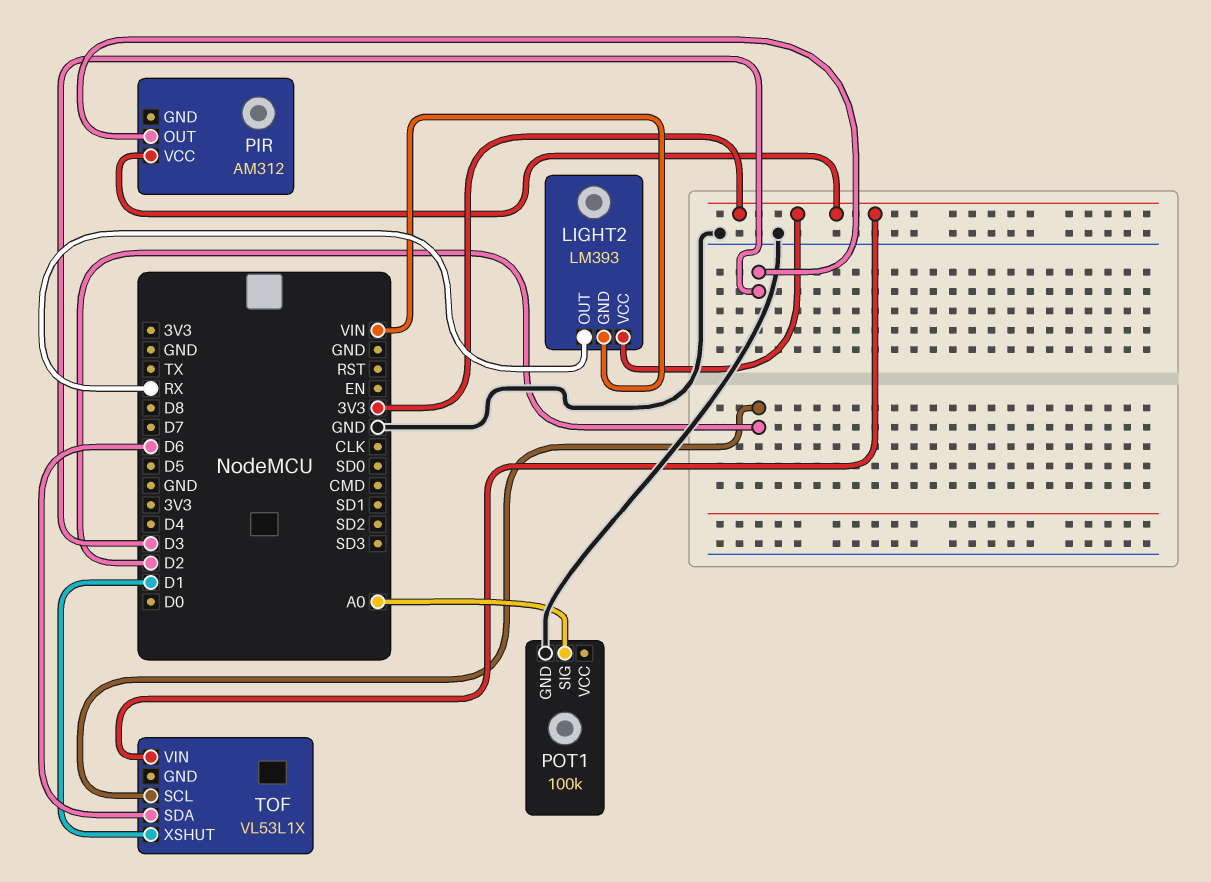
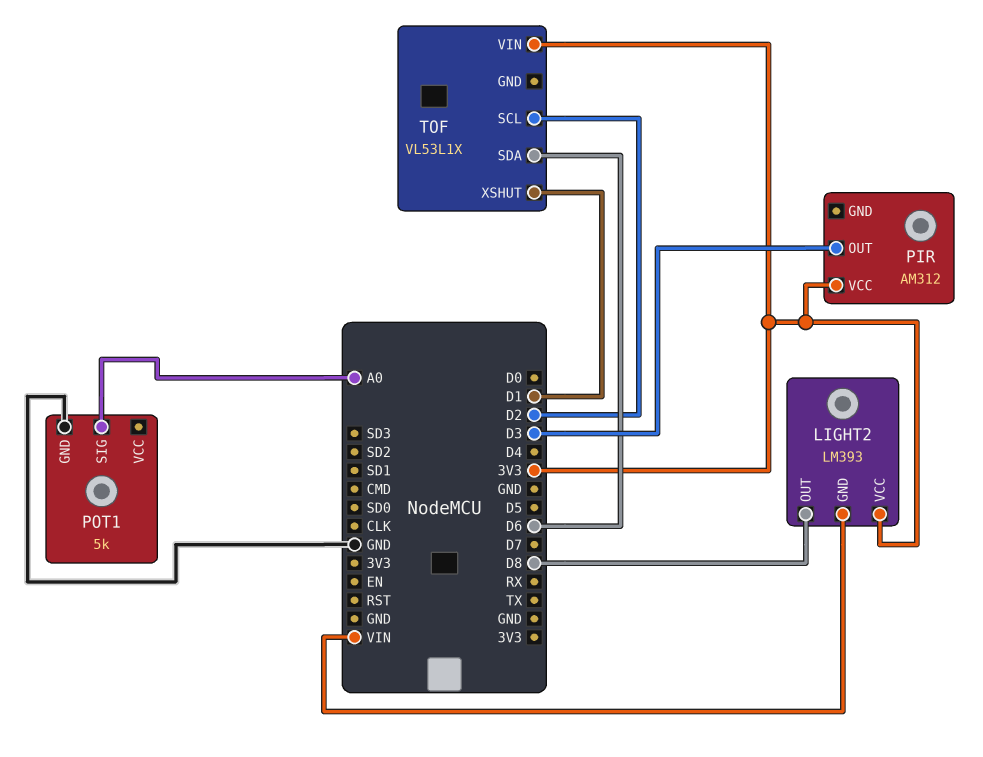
LIGHT2 pin OUT: RX -> D8
POT1: 100k -> 5k

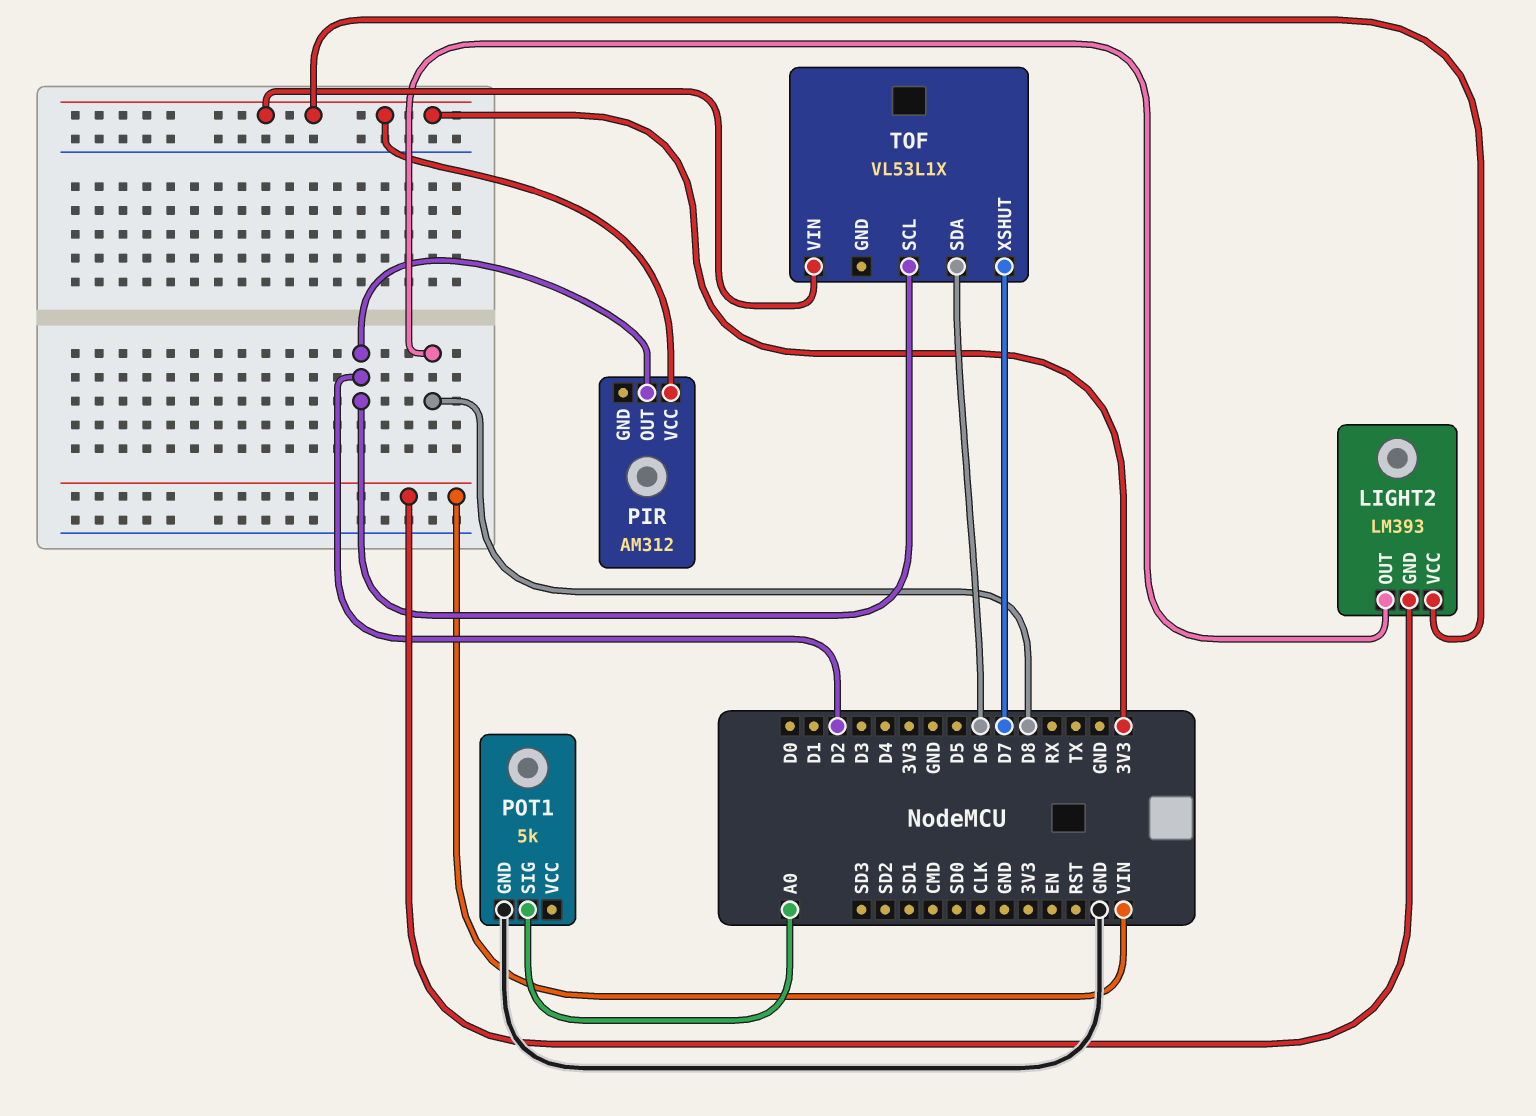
PIR pin OUT: D3 -> D2
TOF pin XSHUT: D1 -> D7

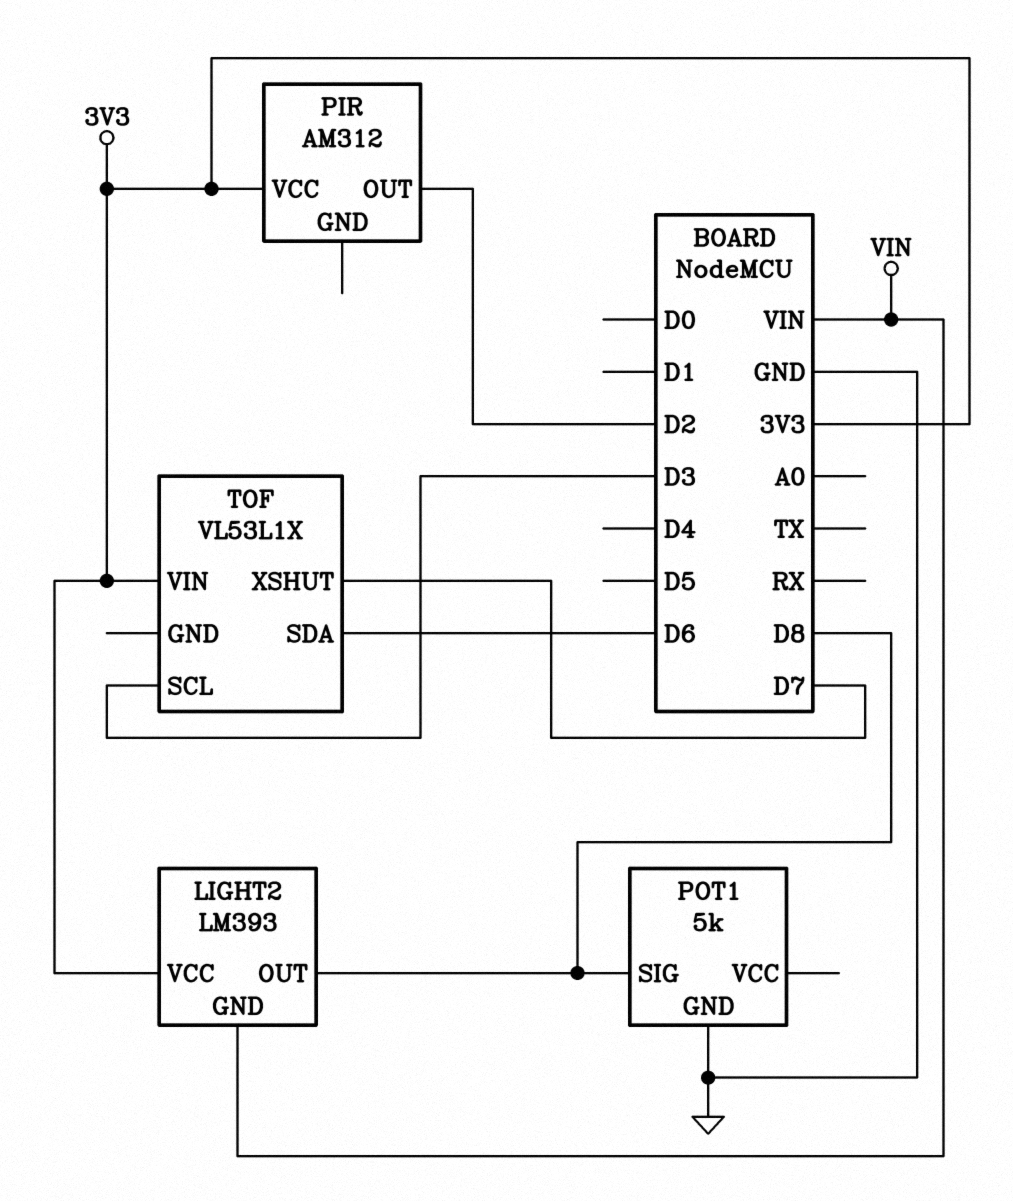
POT1 pin SIG: A0 -> D8
TOF pin SCL: D2 -> D3

